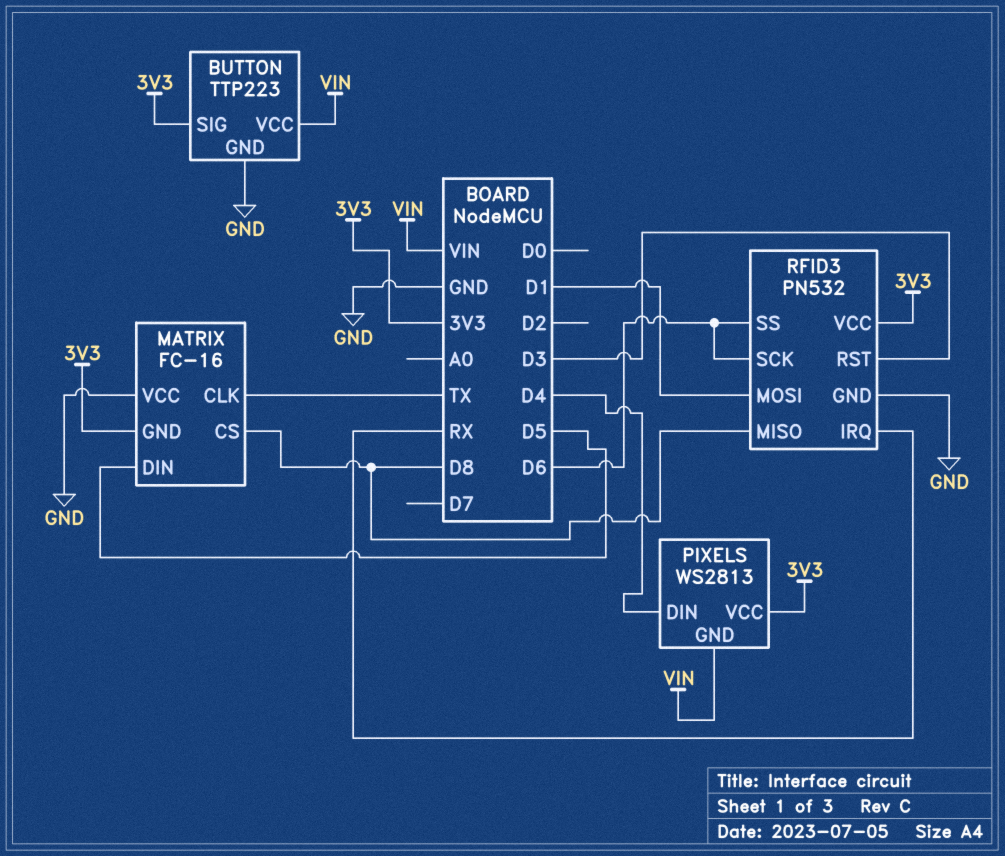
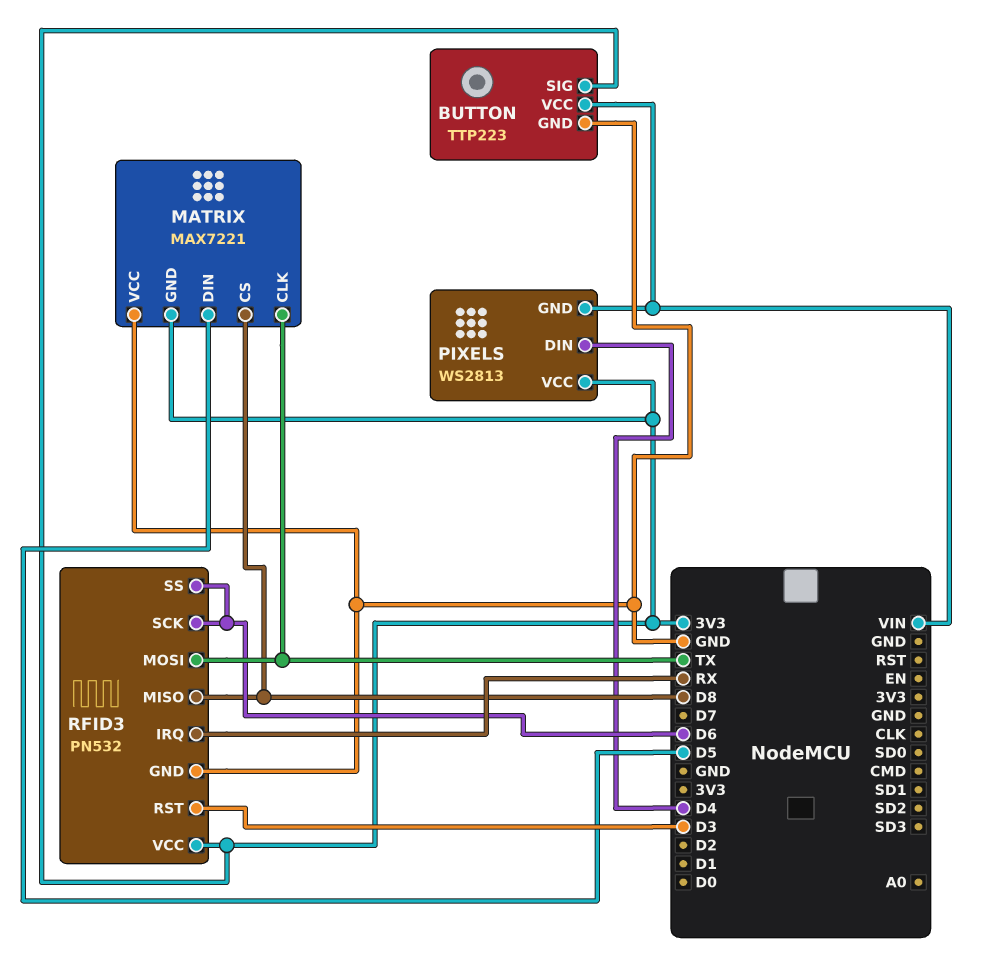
MATRIX: FC-16 -> MAX7221
RFID3 pin MOSI: D1 -> TX

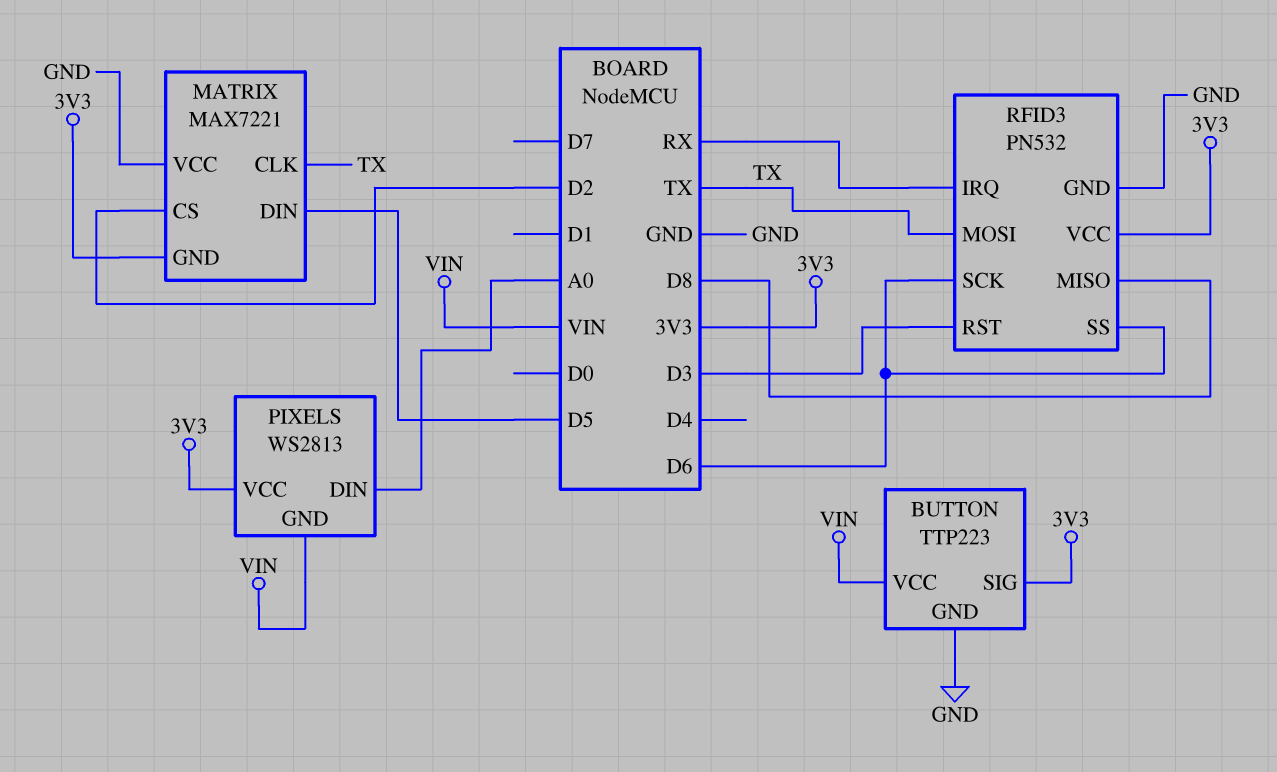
MATRIX pin CS: D8 -> D2
PIXELS pin DIN: D4 -> A0

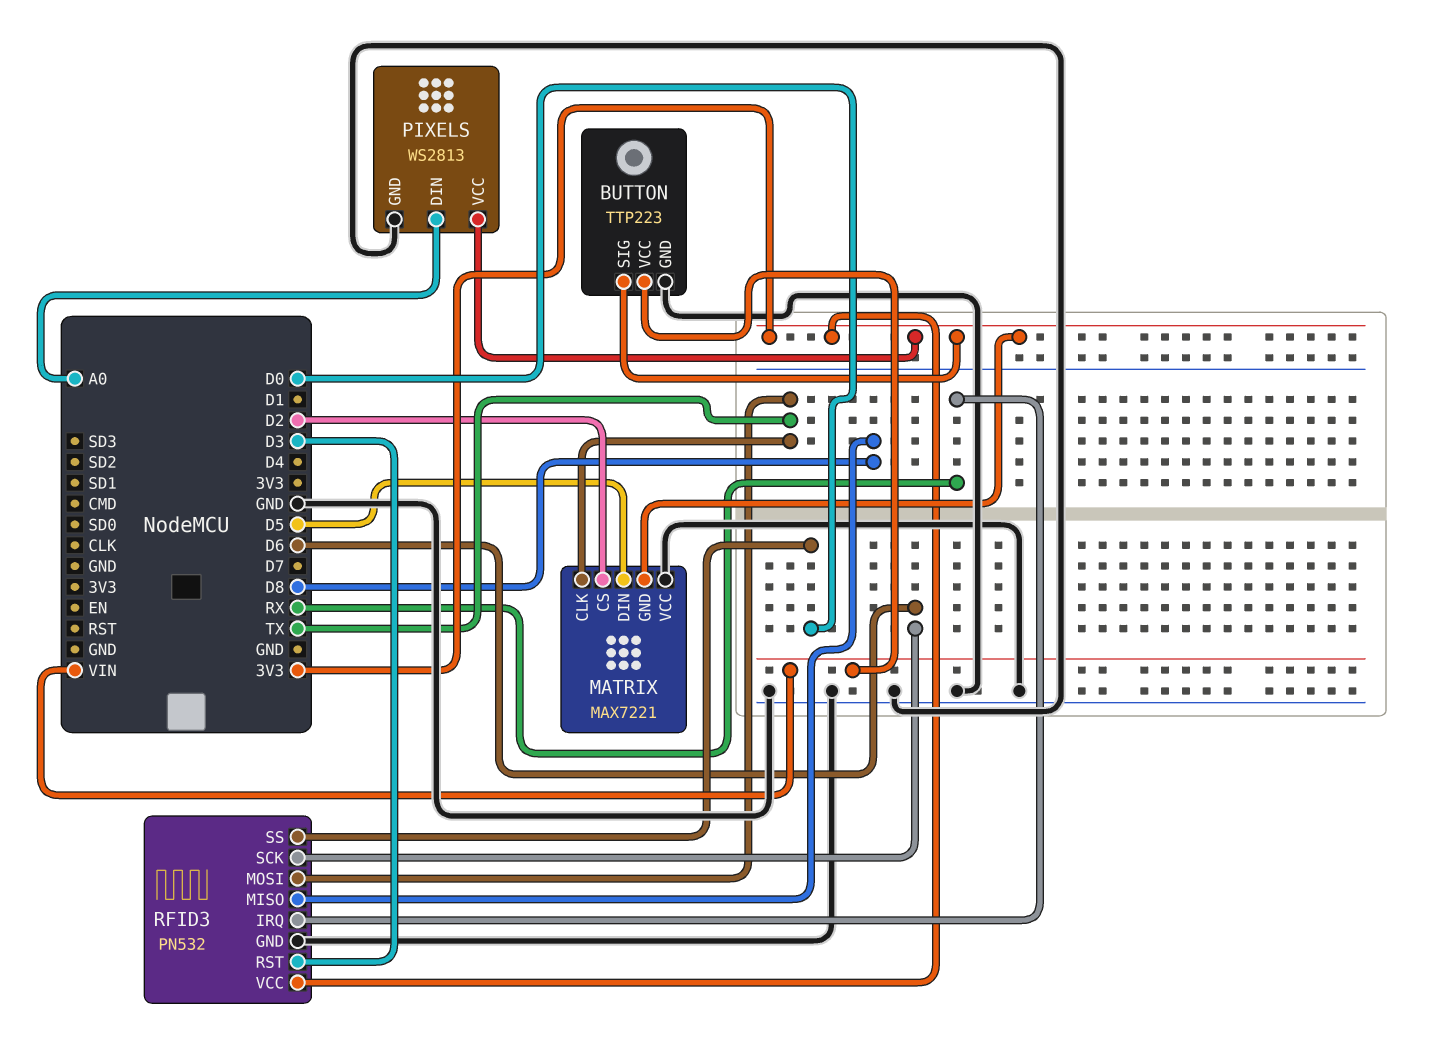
PIXELS pin GND: VIN -> GND
RFID3 pin SS: D6 -> D0

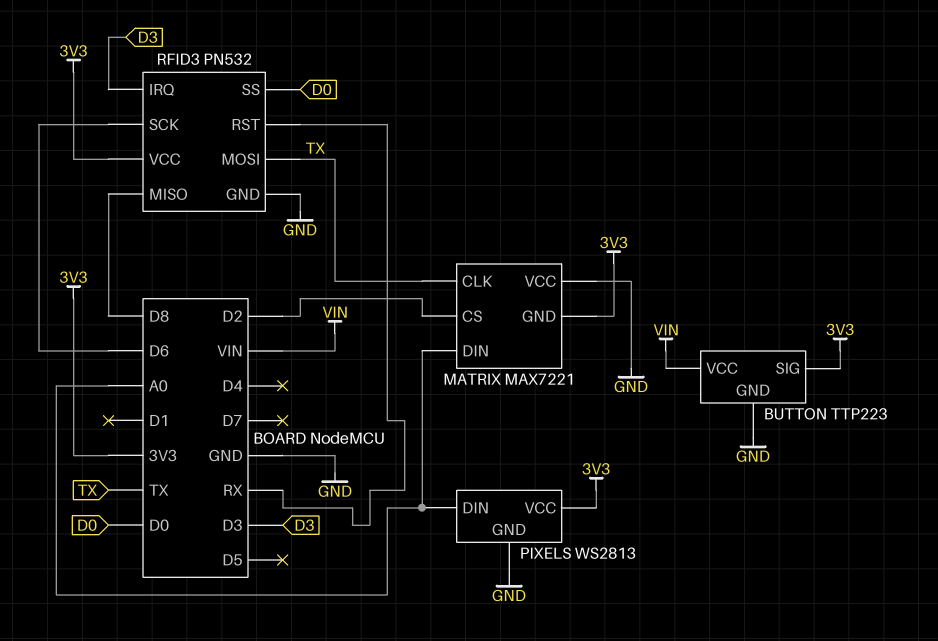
MATRIX pin DIN: D5 -> A0
RFID3 pin IRQ: RX -> D3
RFID3 pin RST: D3 -> RX

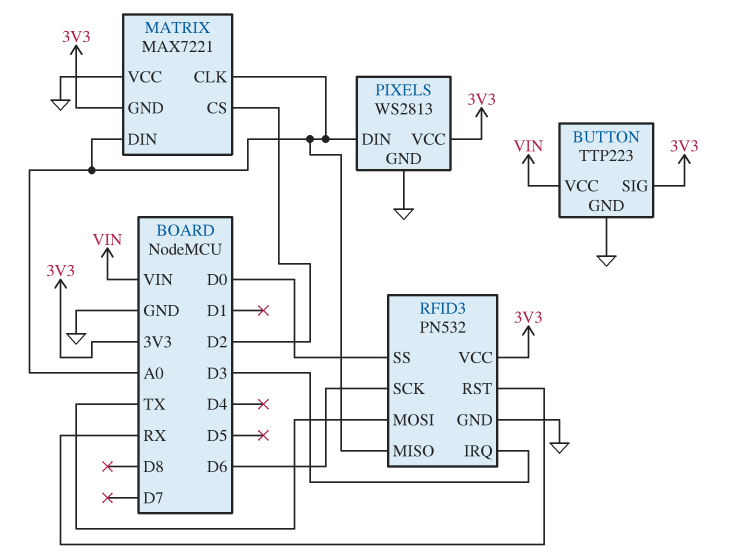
MATRIX pin CLK: TX -> A0
RFID3 pin MISO: D8 -> A0

